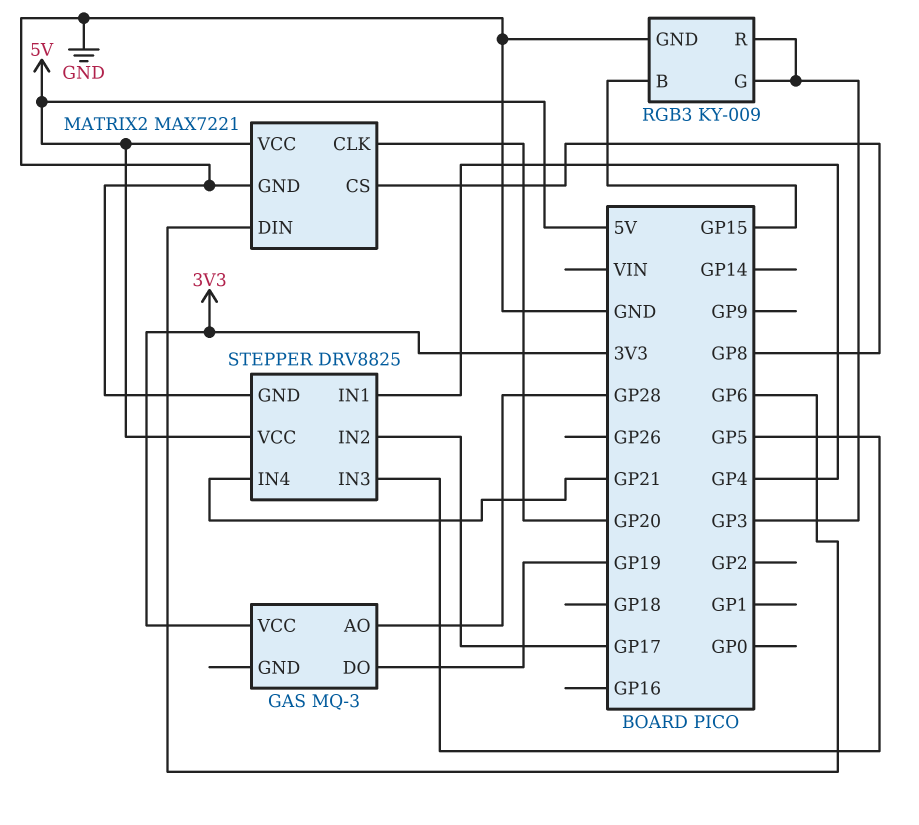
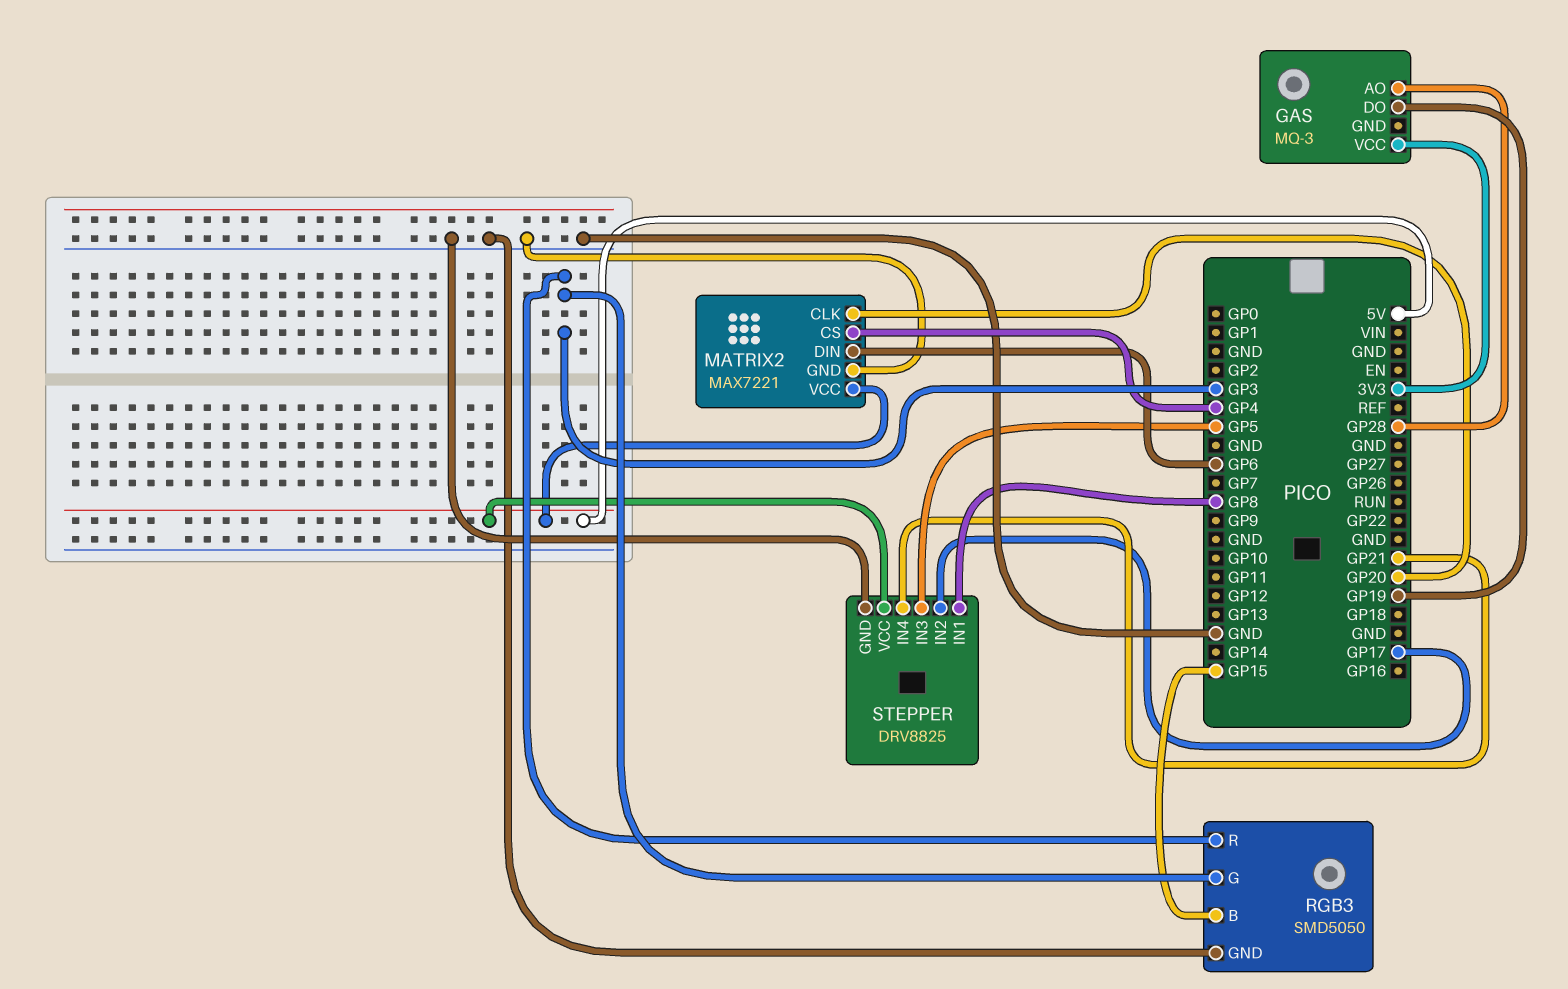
MATRIX2 pin CS: GP8 -> GP4
RGB3: KY-009 -> SMD5050
STEPPER pin IN1: GP4 -> GP8

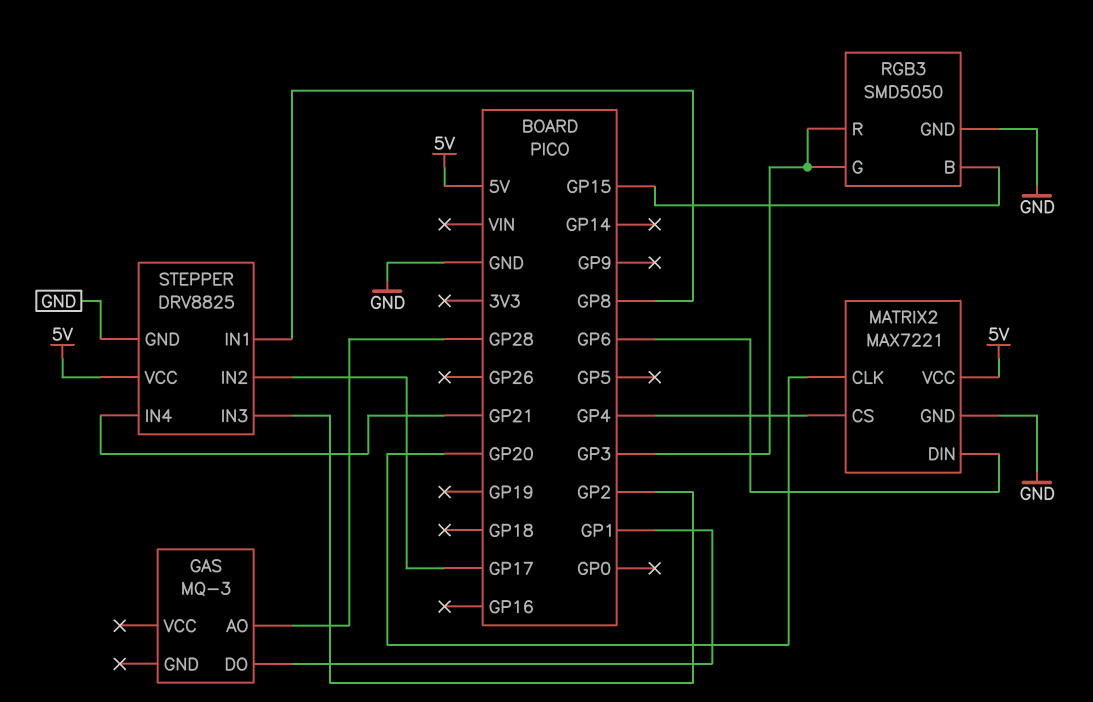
GAS pin DO: GP19 -> GP1
GAS pin VCC: 3V3 -> none
STEPPER pin IN3: GP5 -> GP2

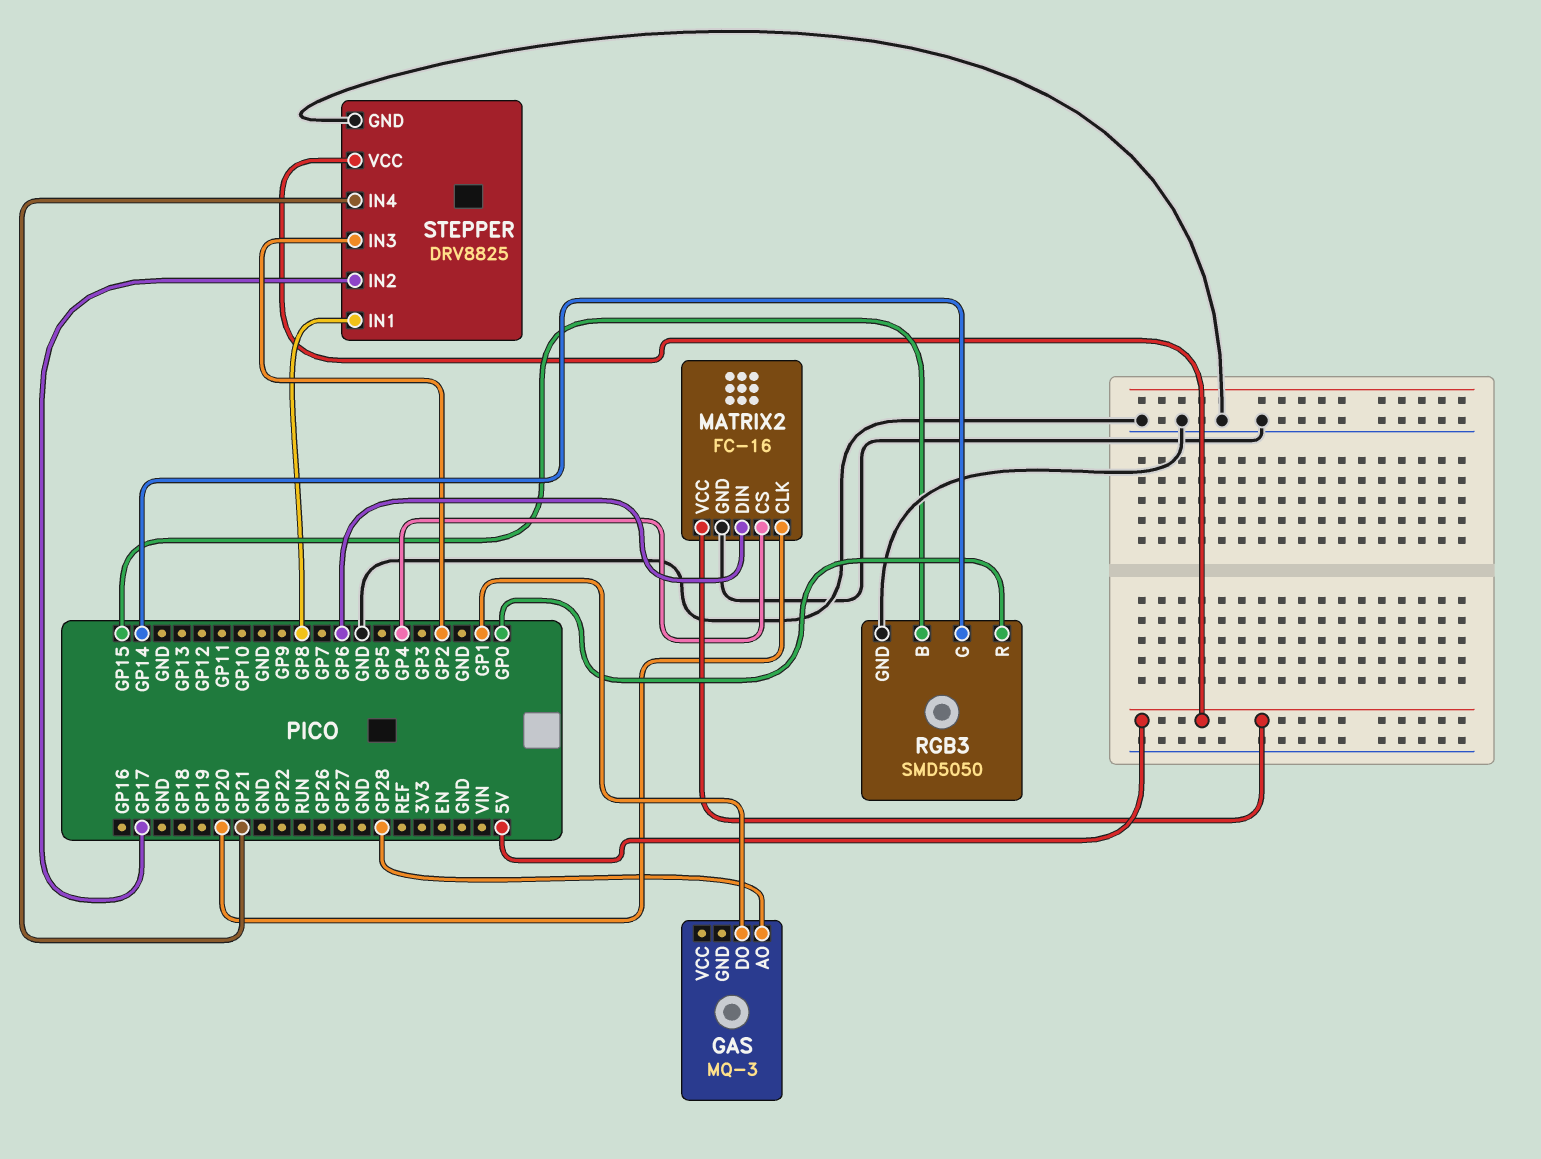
MATRIX2: MAX7221 -> FC-16
RGB3 pin G: GP3 -> GP14
RGB3 pin R: GP3 -> GP0

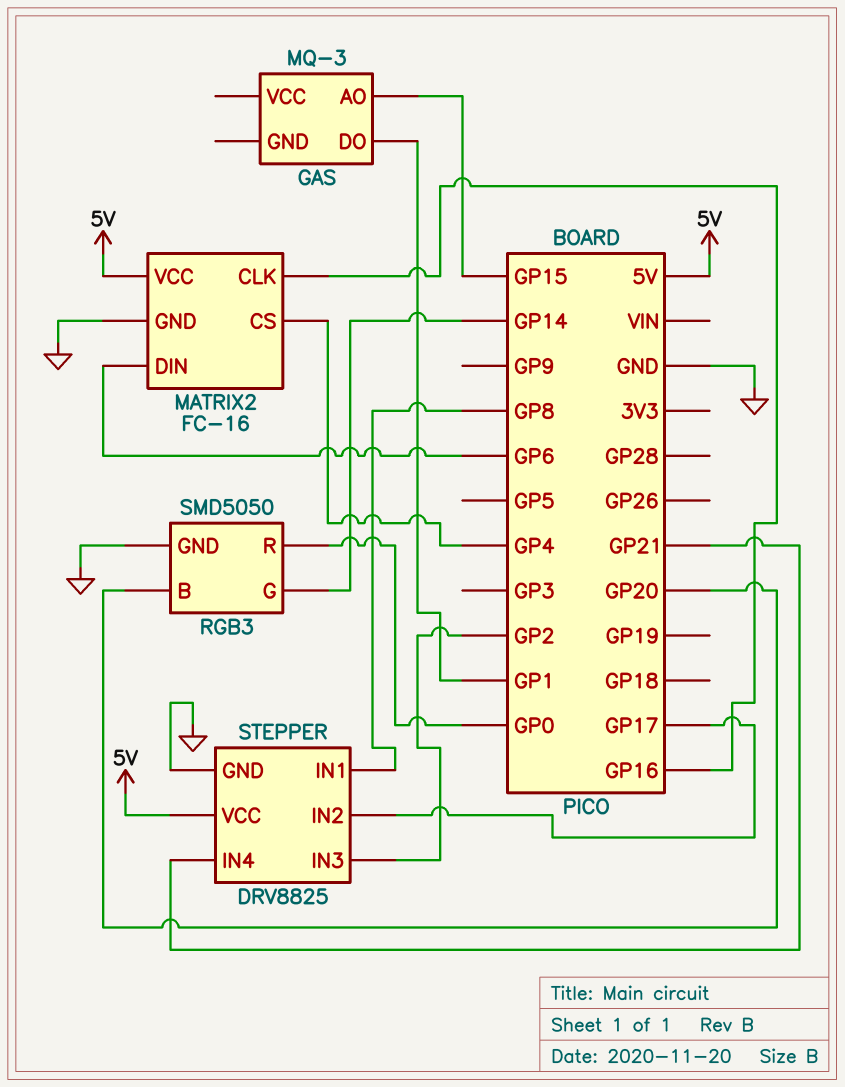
GAS pin AO: GP28 -> GP15
MATRIX2 pin CLK: GP20 -> GP16
RGB3 pin B: GP15 -> GP20

